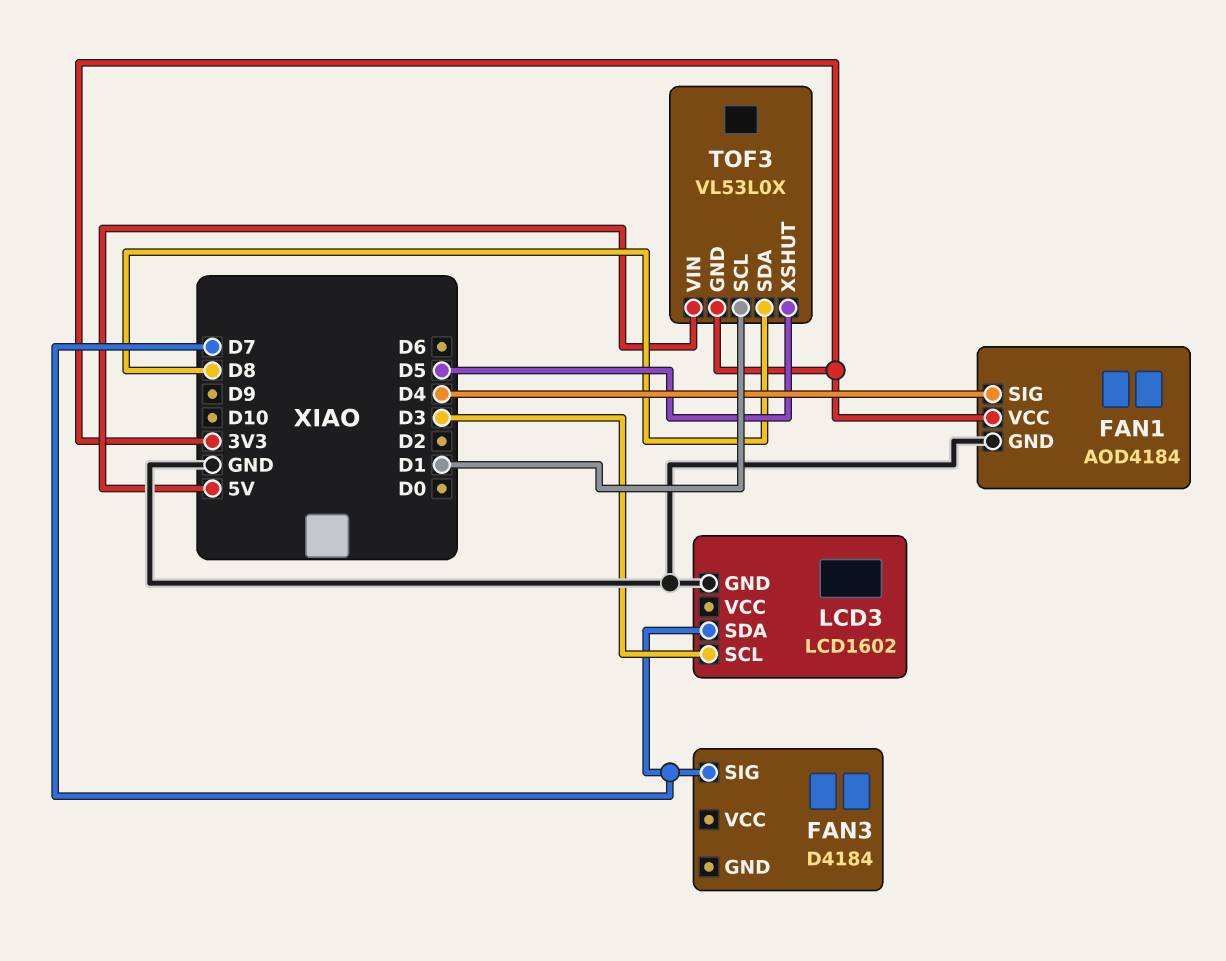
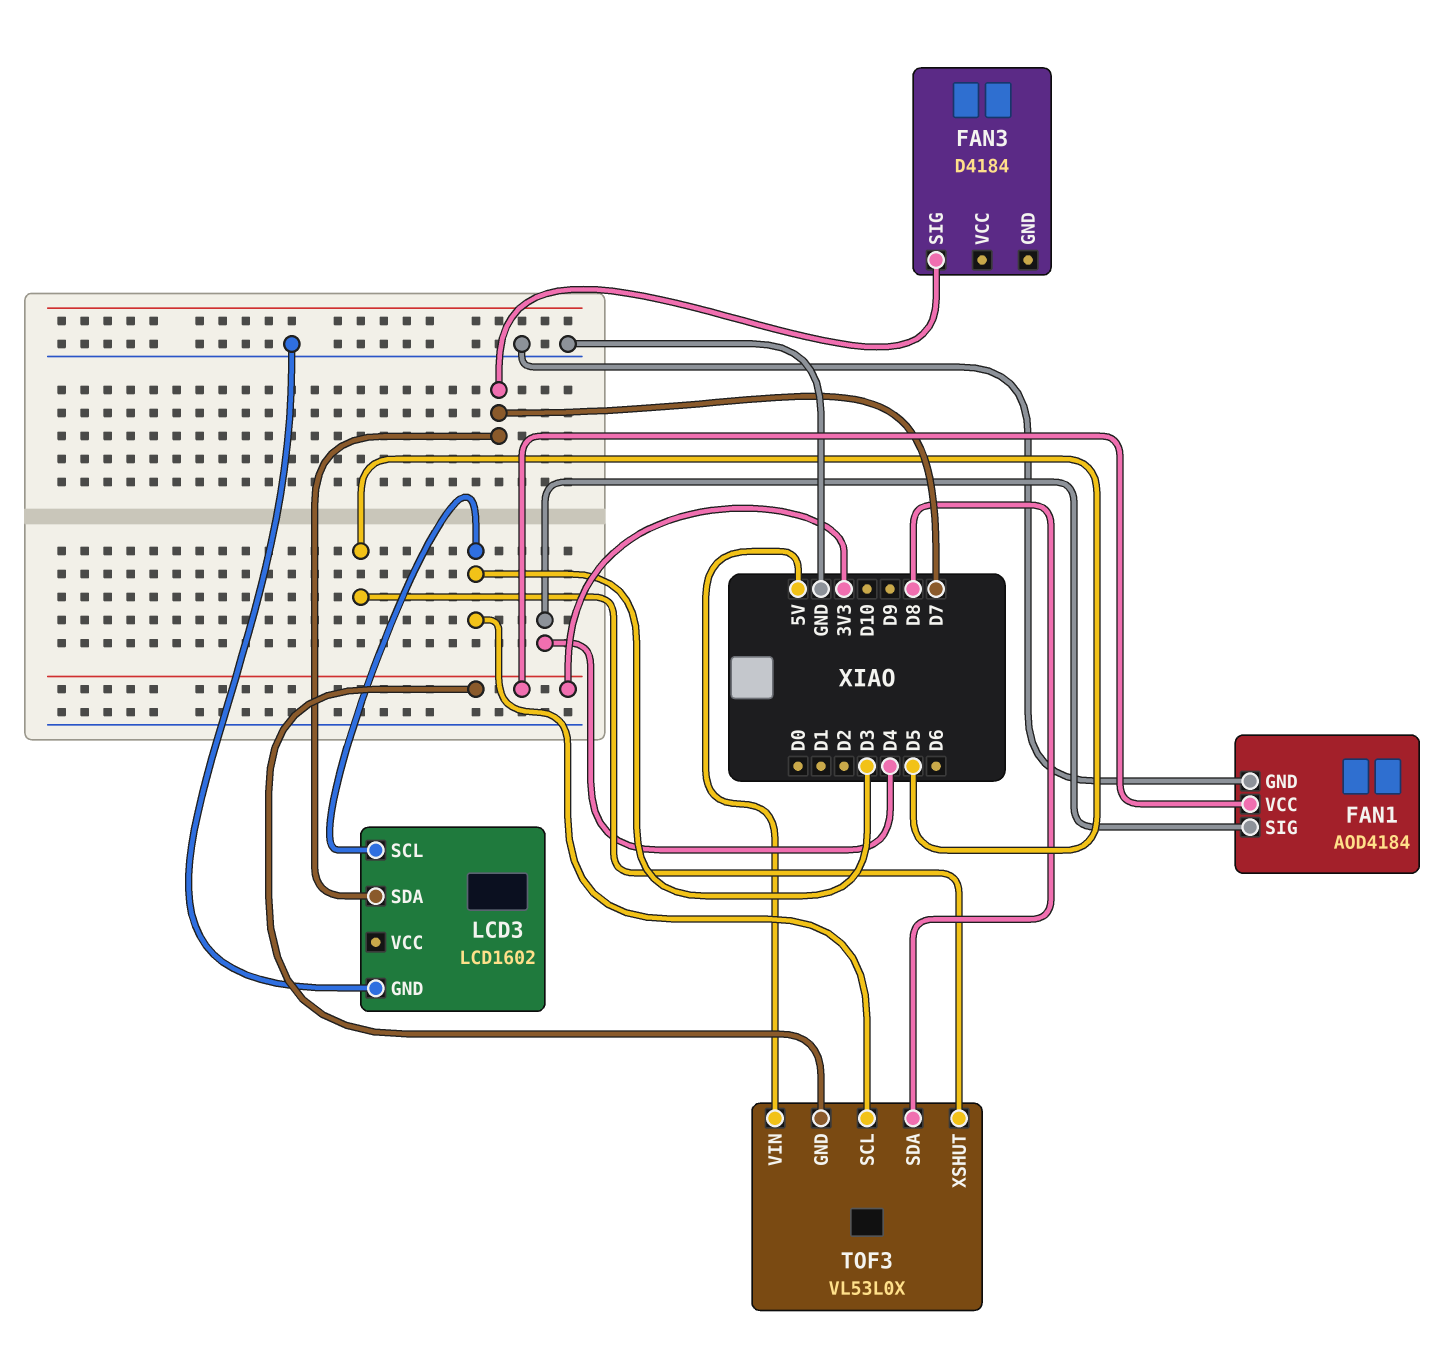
TOF3 pin SCL: D1 -> D3

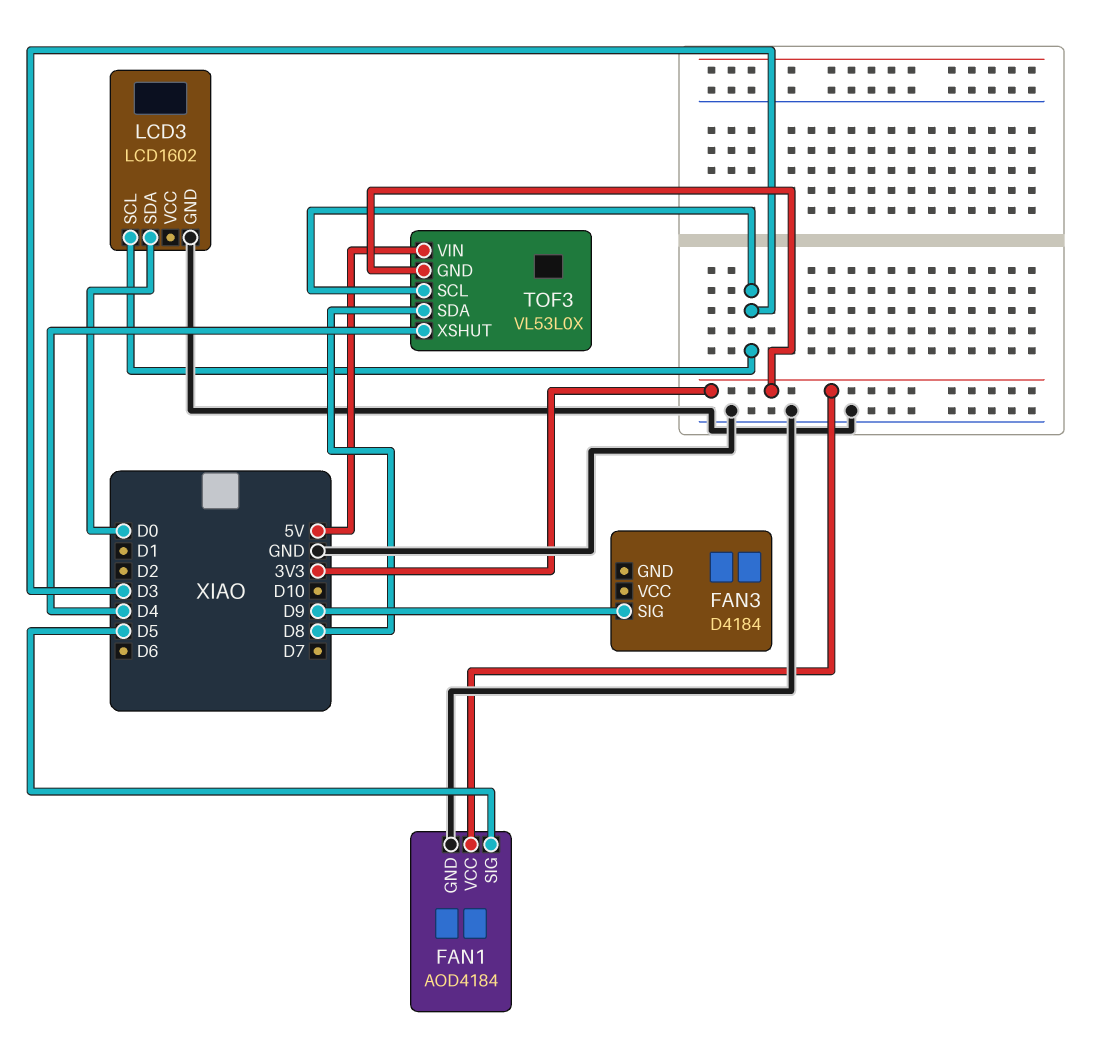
FAN1 pin SIG: D4 -> D5
FAN3 pin SIG: D7 -> D9
LCD3 pin SDA: D7 -> D0
TOF3 pin XSHUT: D5 -> D4

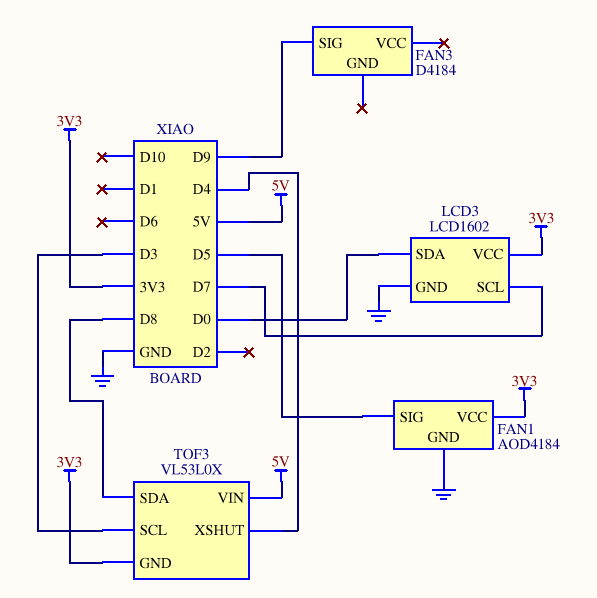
LCD3 pin SCL: D3 -> D7
LCD3 pin VCC: none -> 3V3

